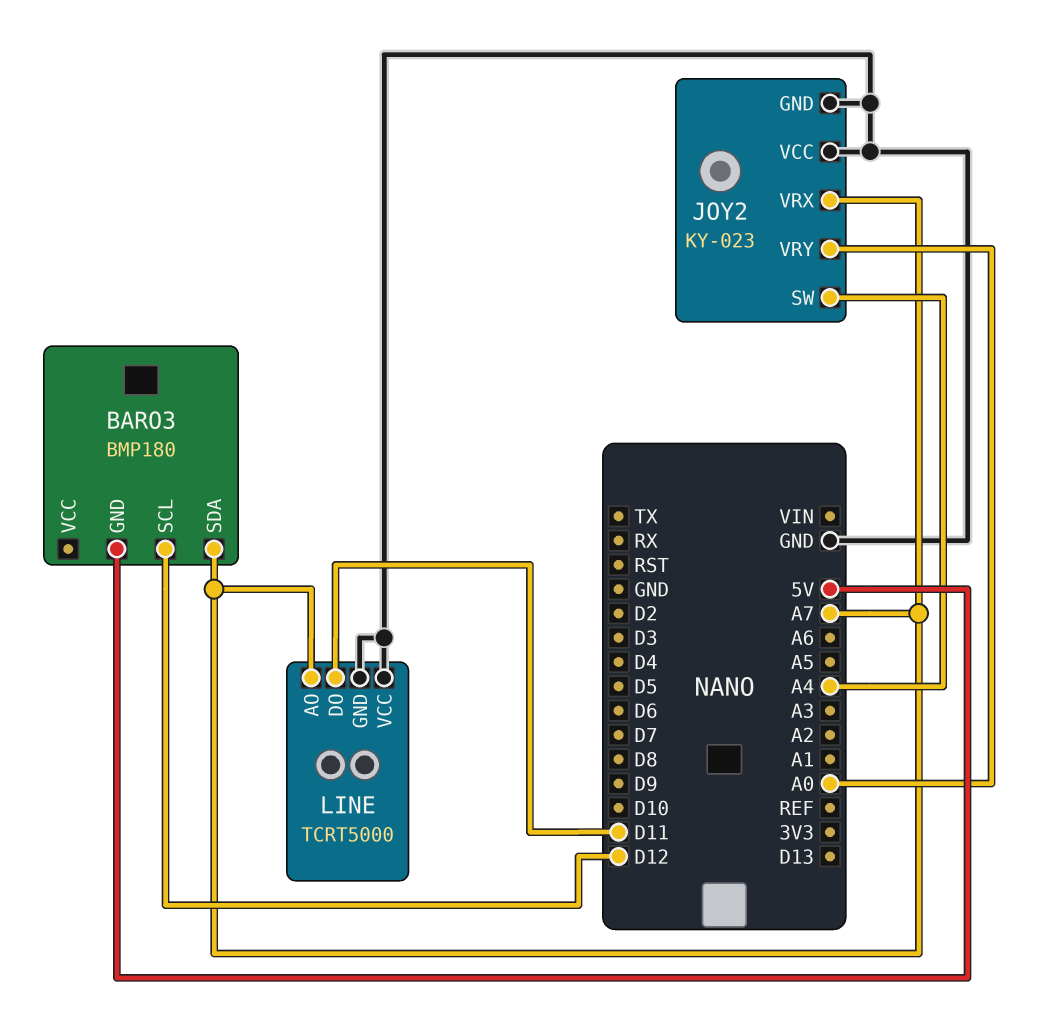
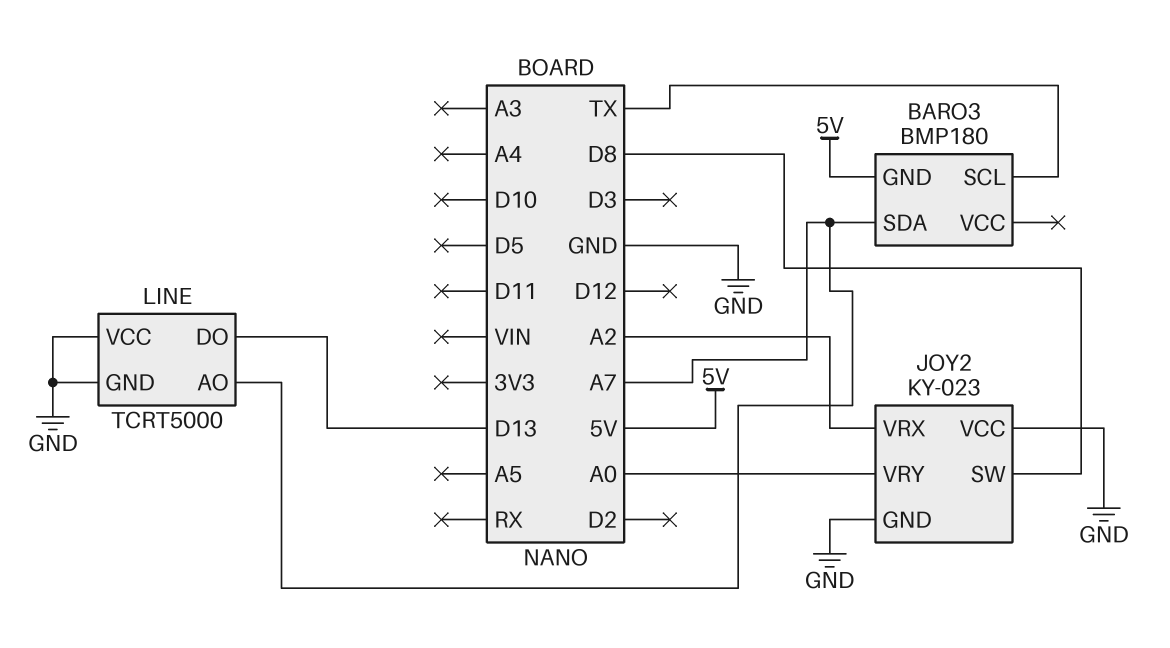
BARO3 pin SCL: D12 -> TX
JOY2 pin SW: A4 -> D8
JOY2 pin VRX: A7 -> A2
LINE pin DO: D11 -> D13

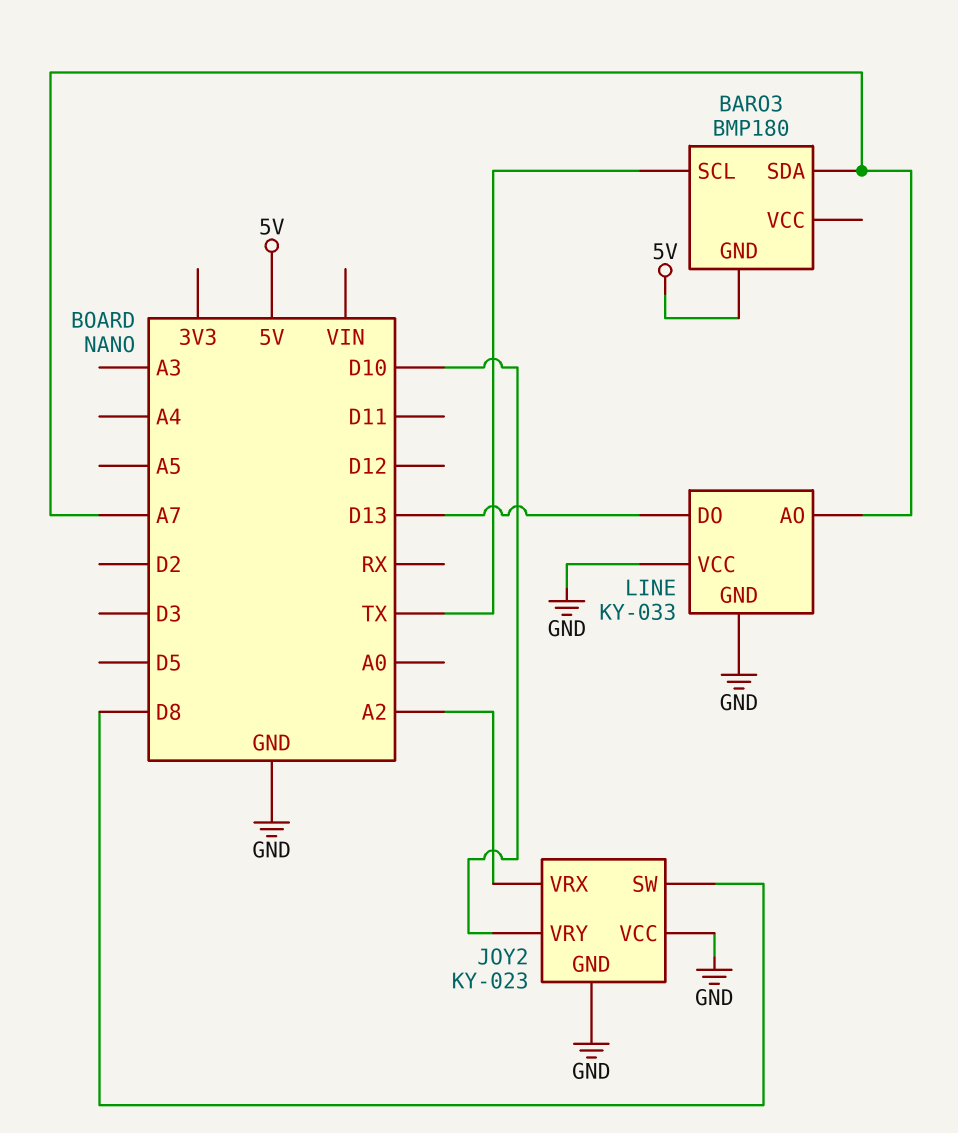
JOY2 pin VRY: A0 -> D10
LINE: TCRT5000 -> KY-033

